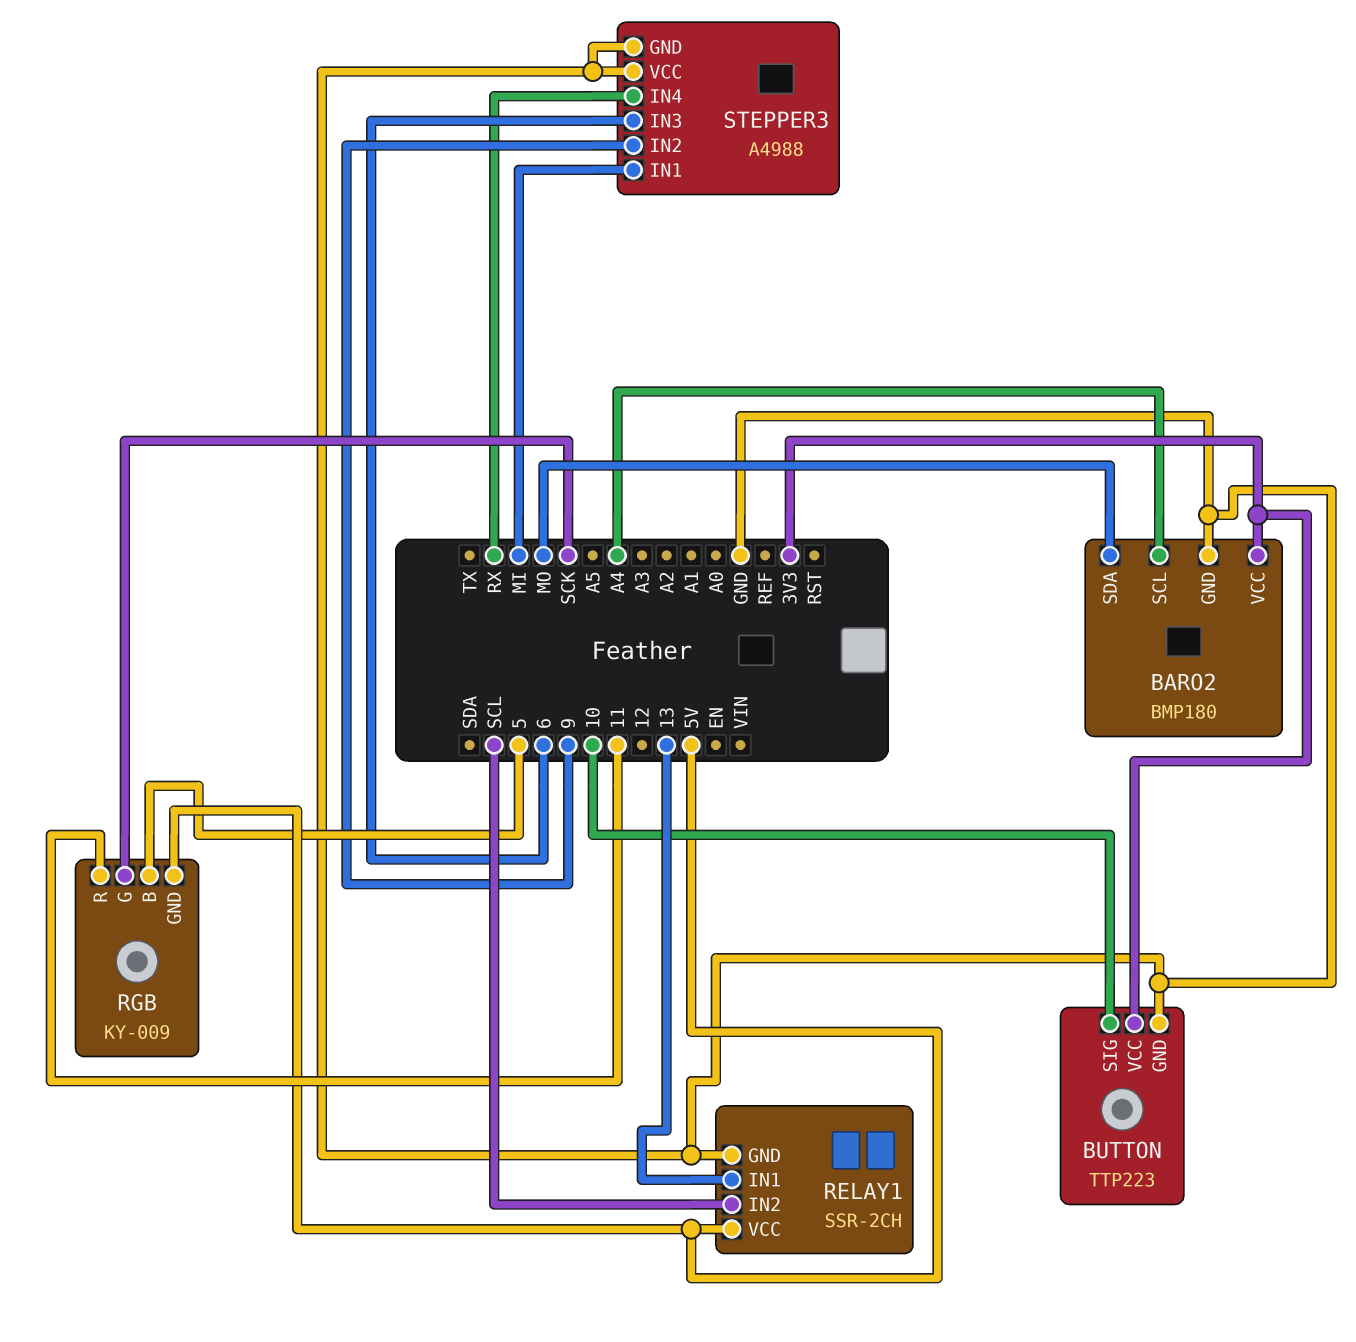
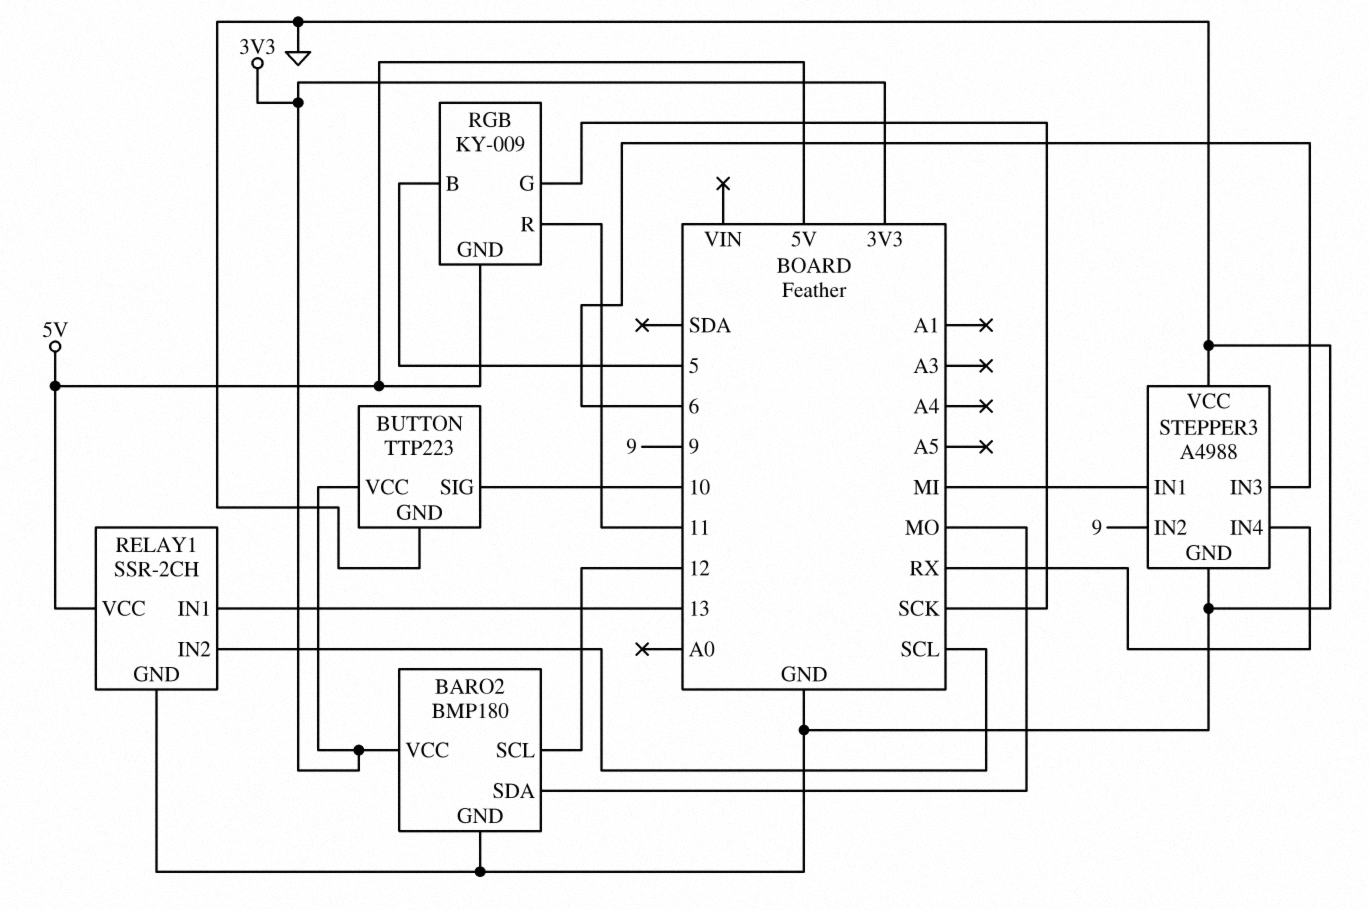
BARO2 pin SCL: A4 -> 12

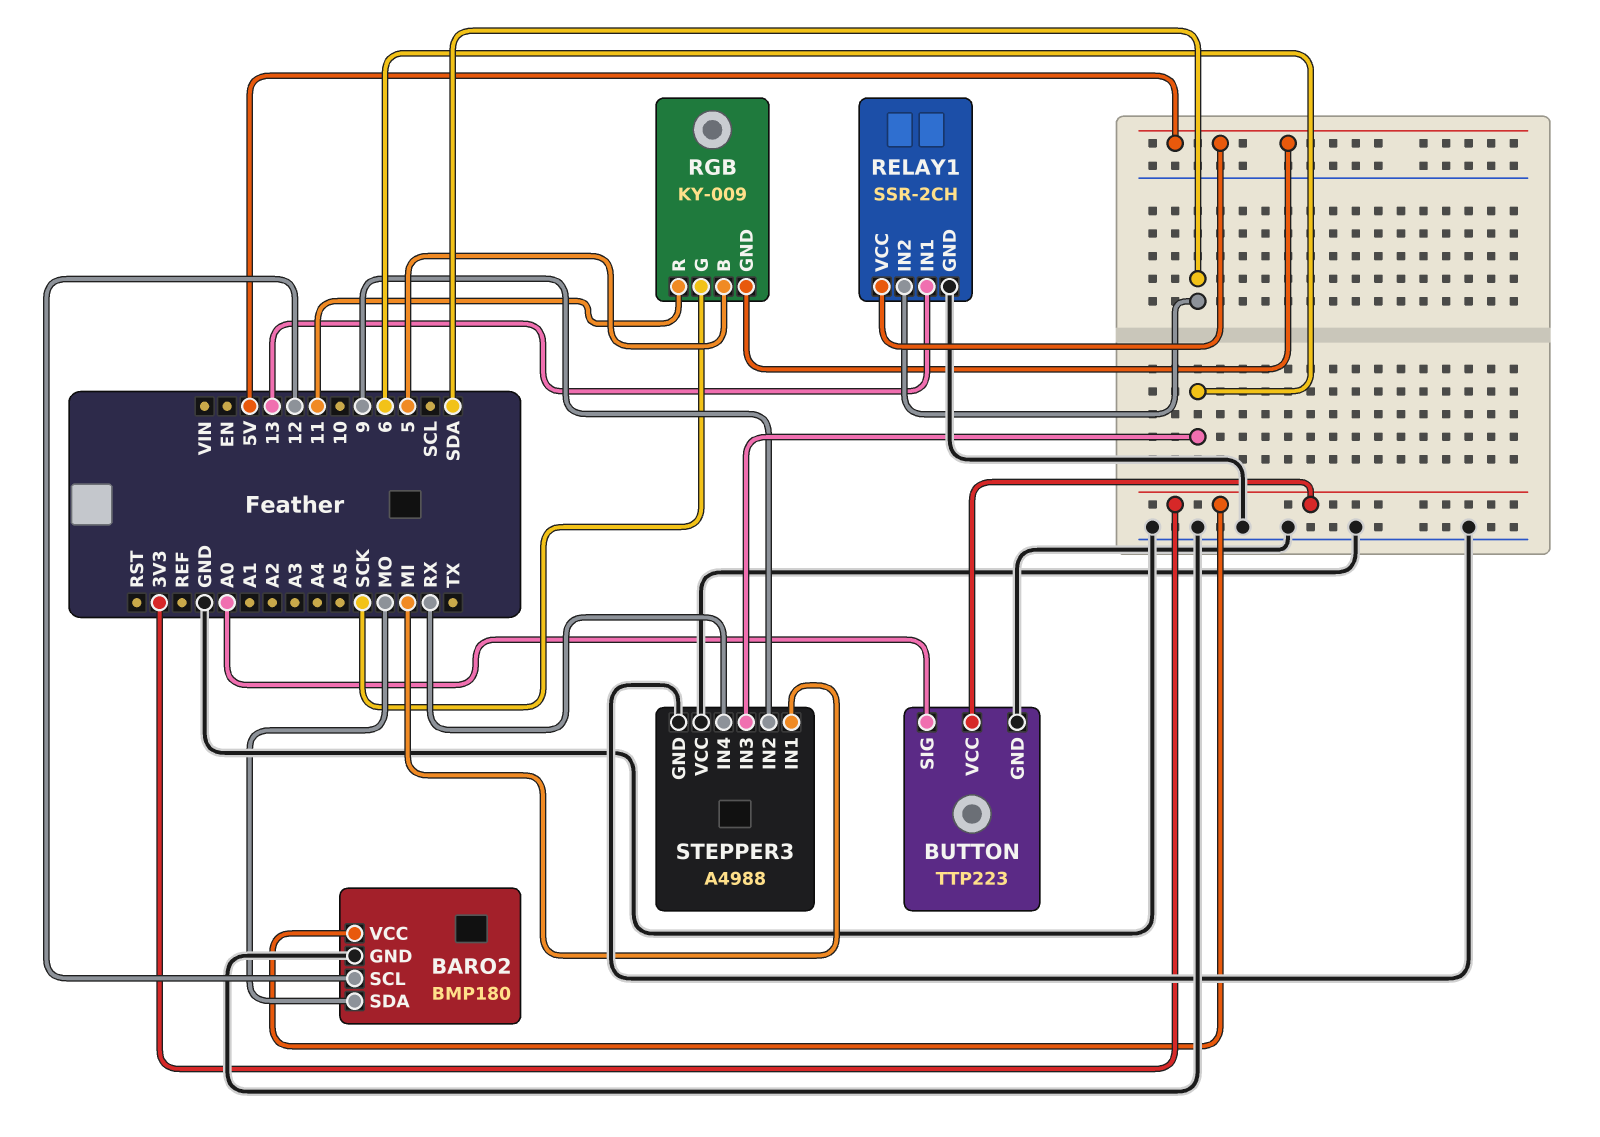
BUTTON pin SIG: 10 -> A0
RELAY1 pin IN2: SCL -> SDA

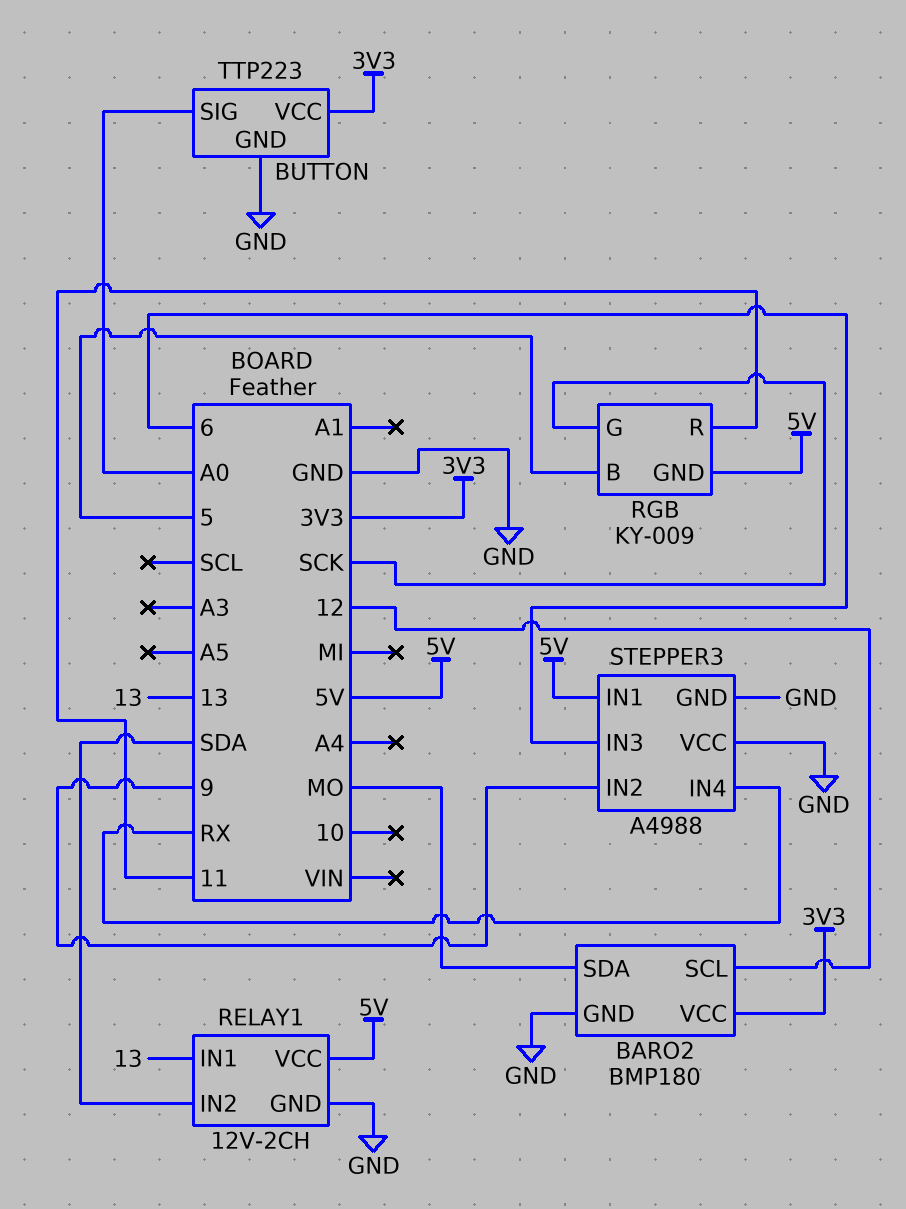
RELAY1: SSR-2CH -> 12V-2CH
STEPPER3 pin IN1: MI -> 5V

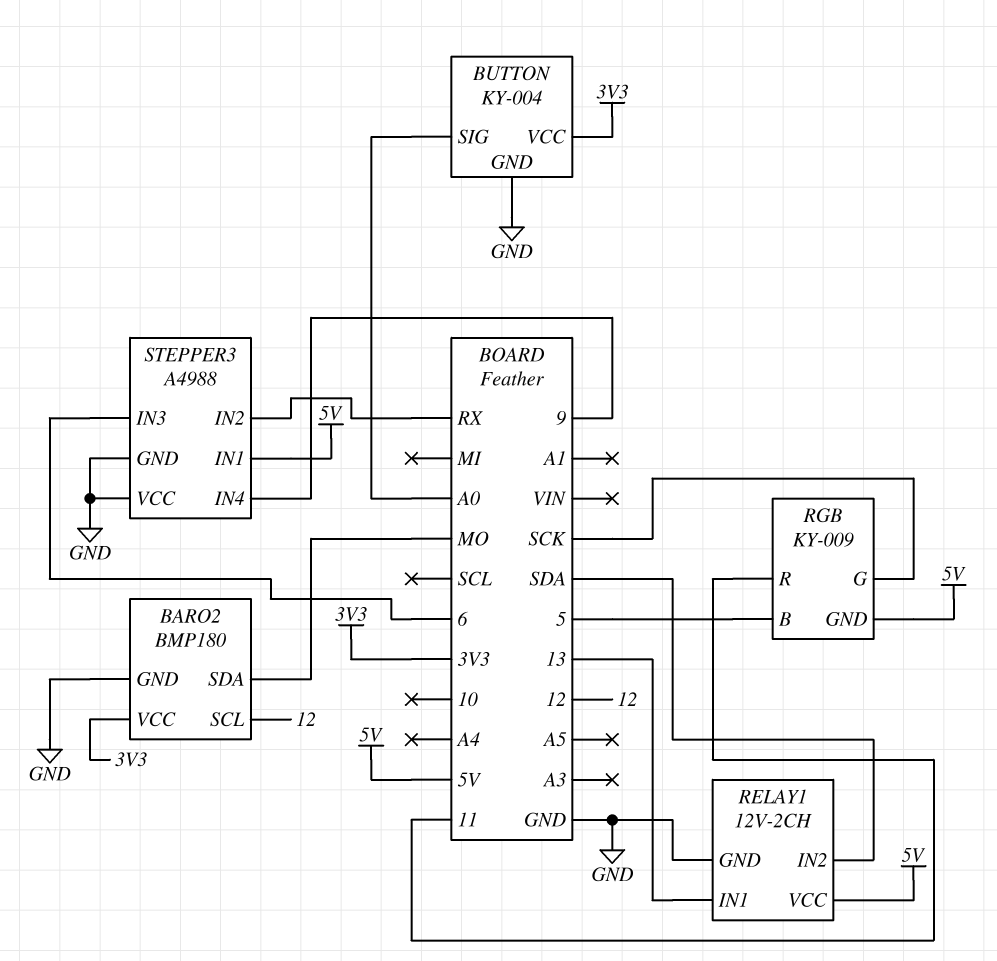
BUTTON: TTP223 -> KY-004
STEPPER3 pin IN2: 9 -> RX
STEPPER3 pin IN4: RX -> 9

